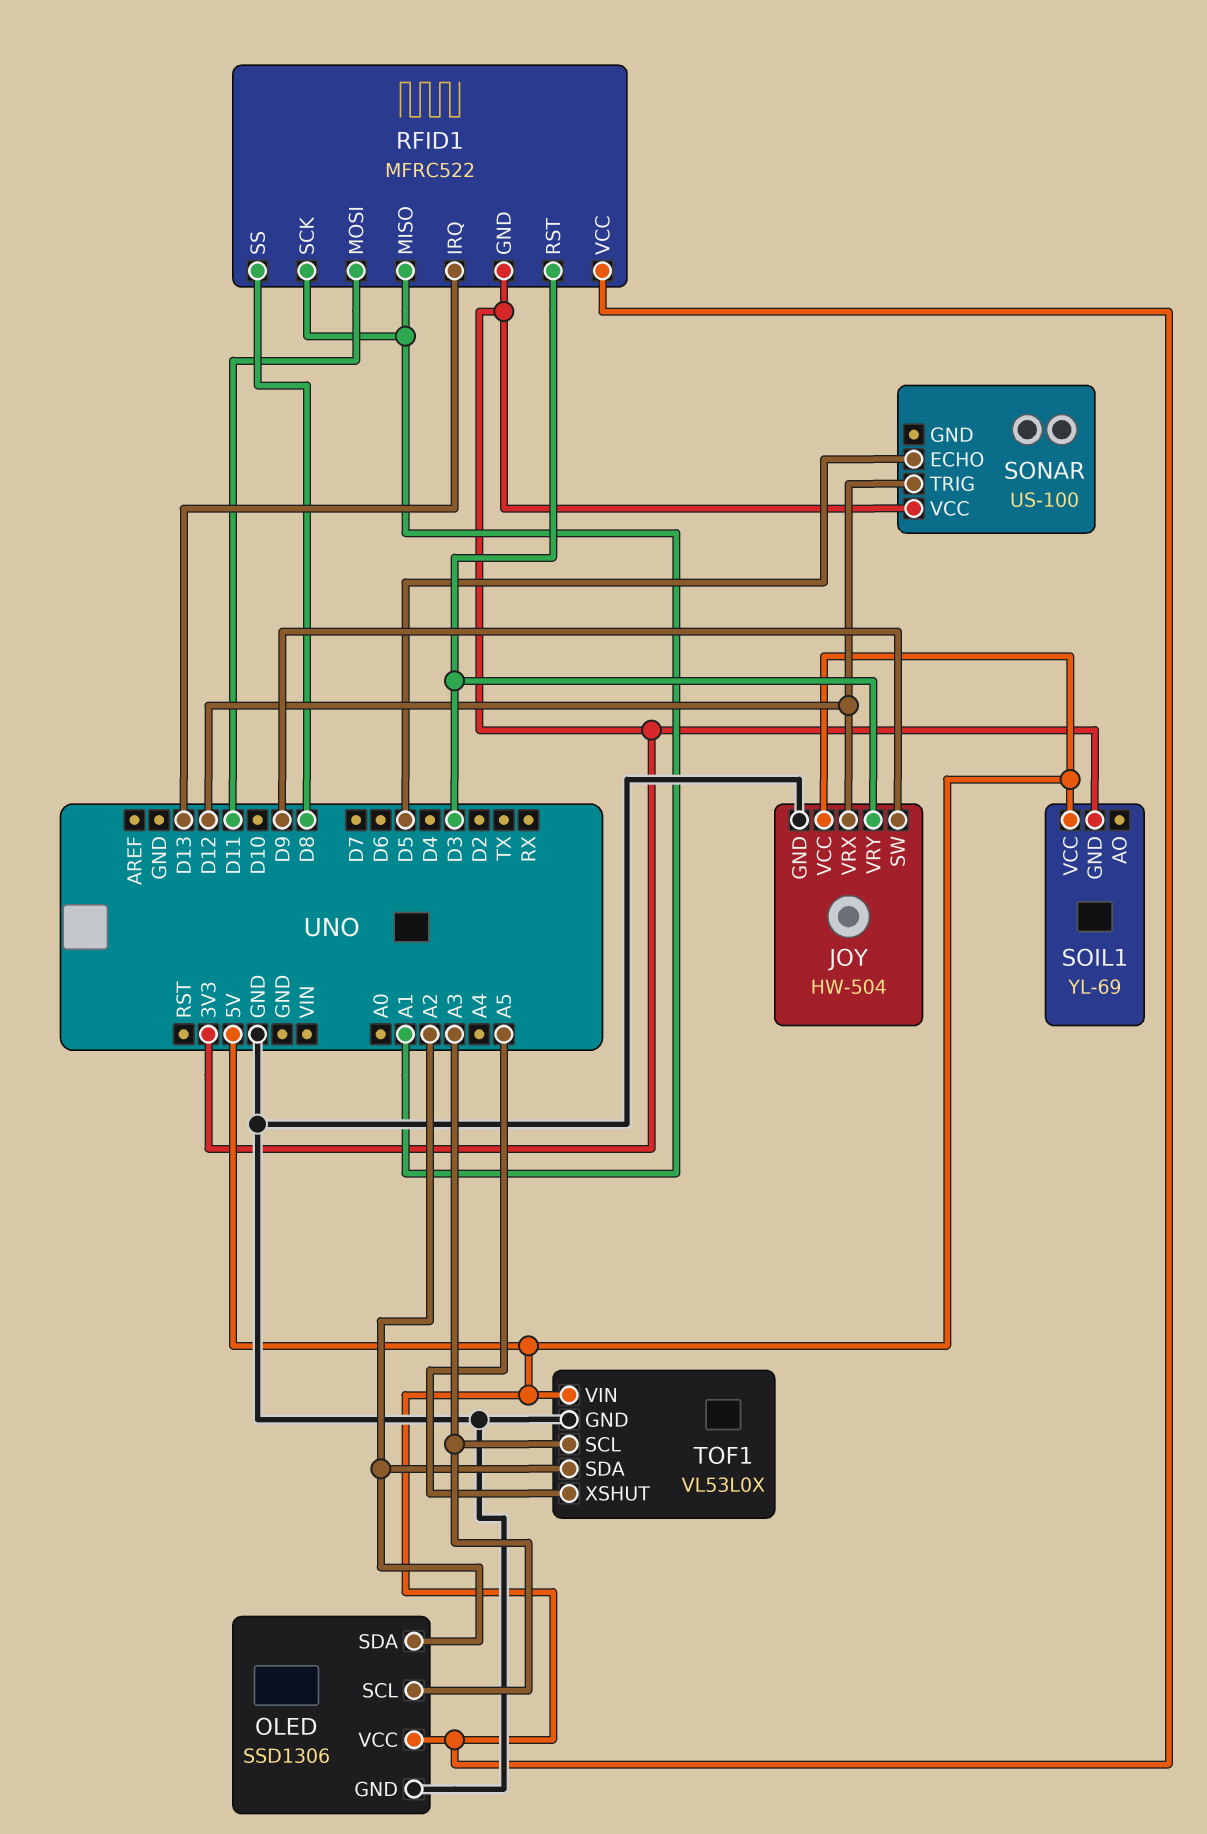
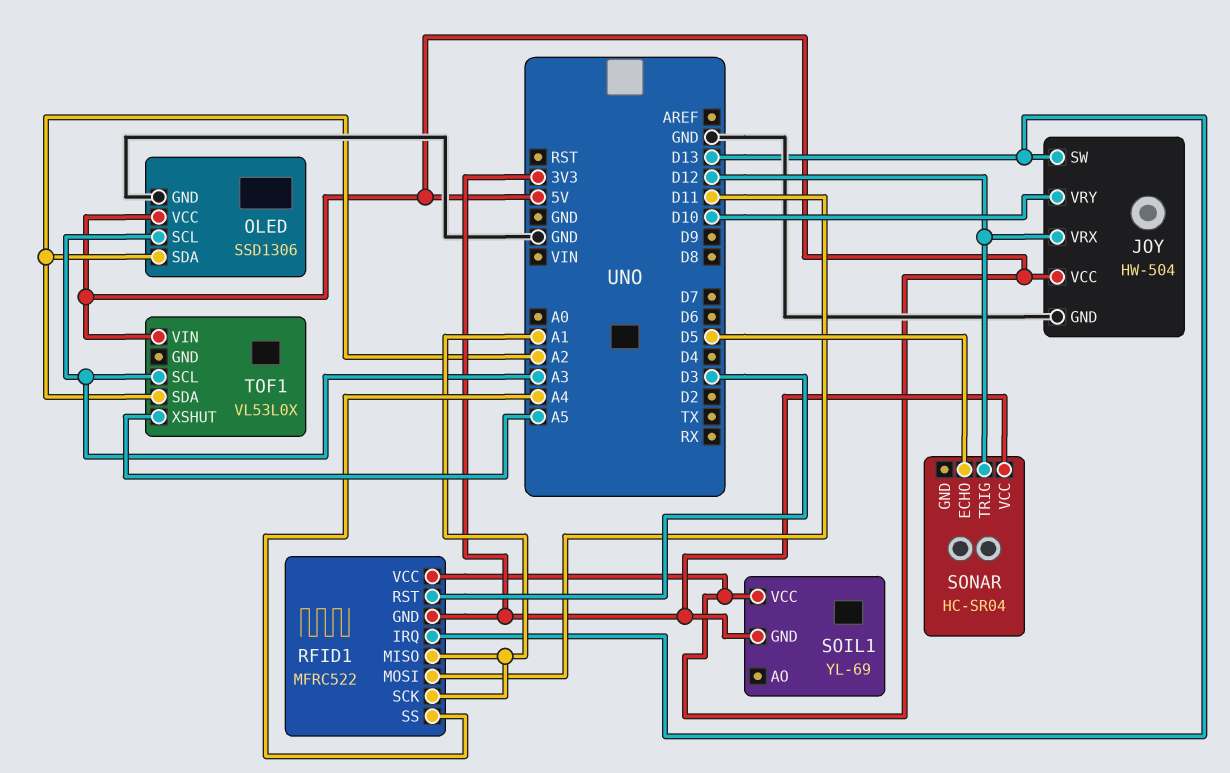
JOY pin SW: D9 -> D13
JOY pin VRY: D3 -> D10
RFID1 pin SS: D8 -> A4
SONAR: US-100 -> HC-SR04
TOF1 pin GND: GND -> none

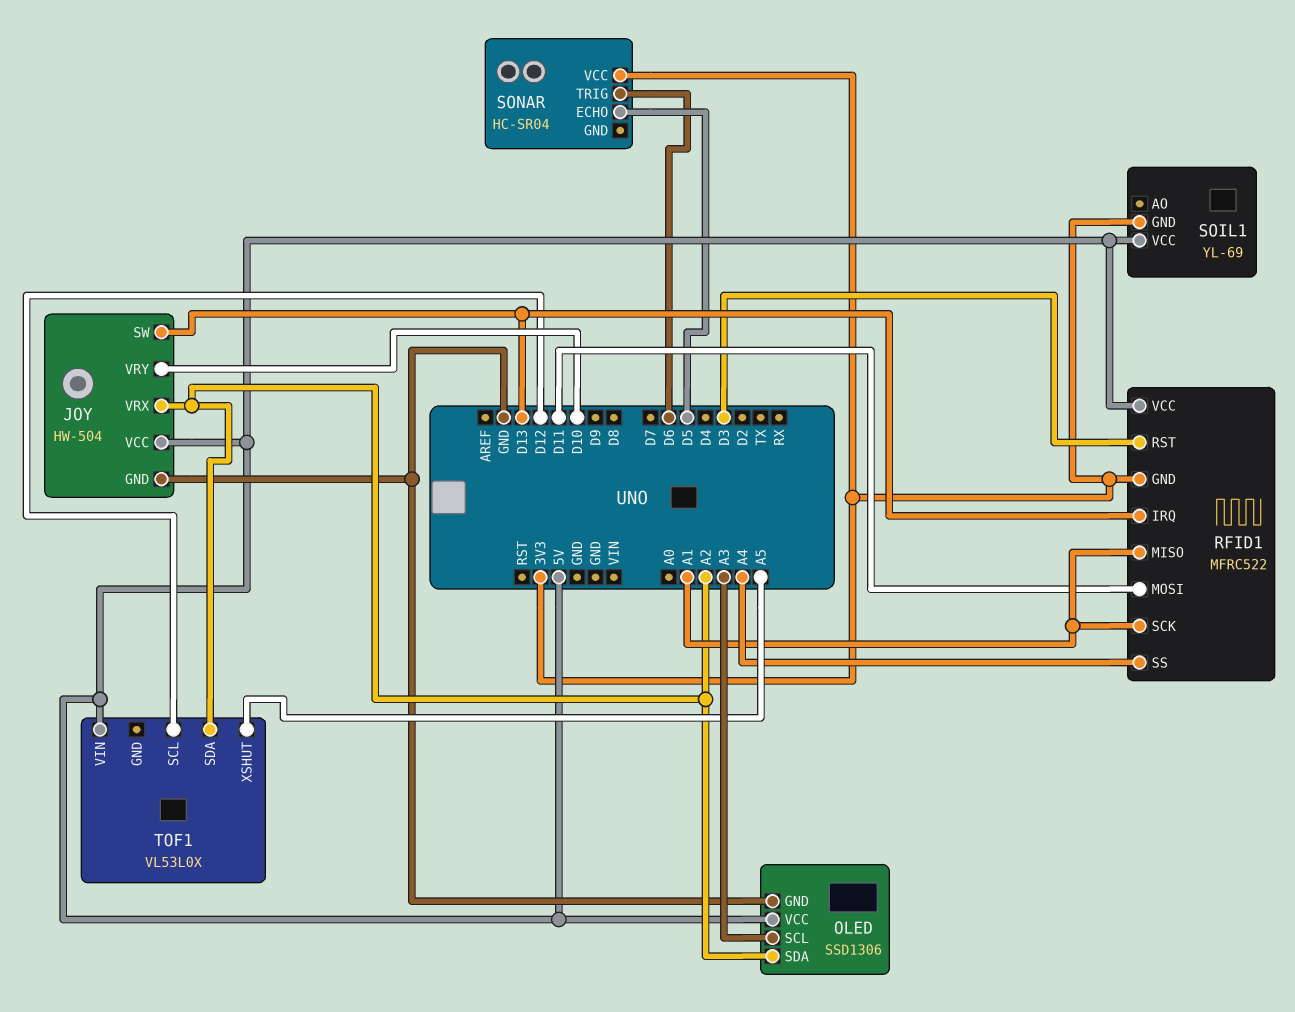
JOY pin VRX: D12 -> A2
SONAR pin TRIG: D12 -> D6
TOF1 pin SCL: A3 -> D12

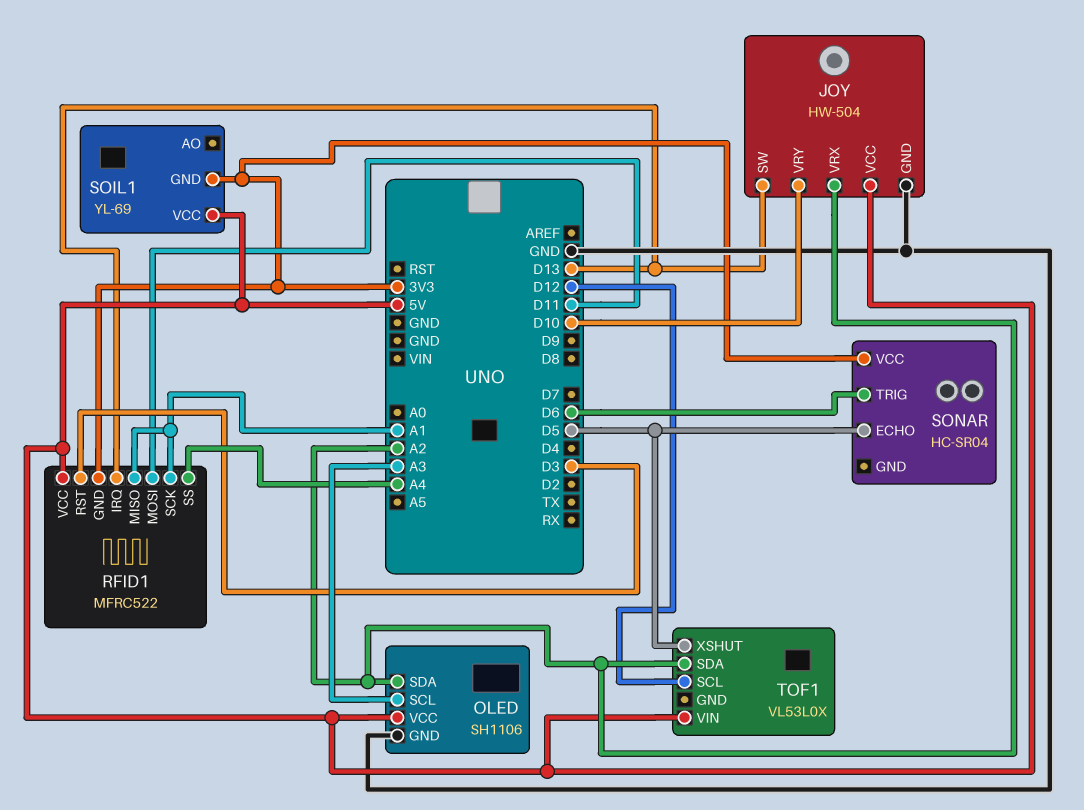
OLED: SSD1306 -> SH1106
TOF1 pin XSHUT: A5 -> D5

